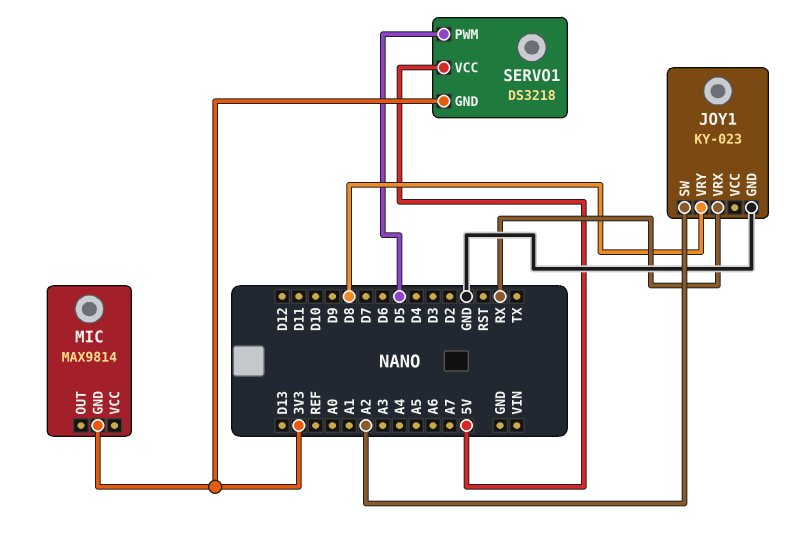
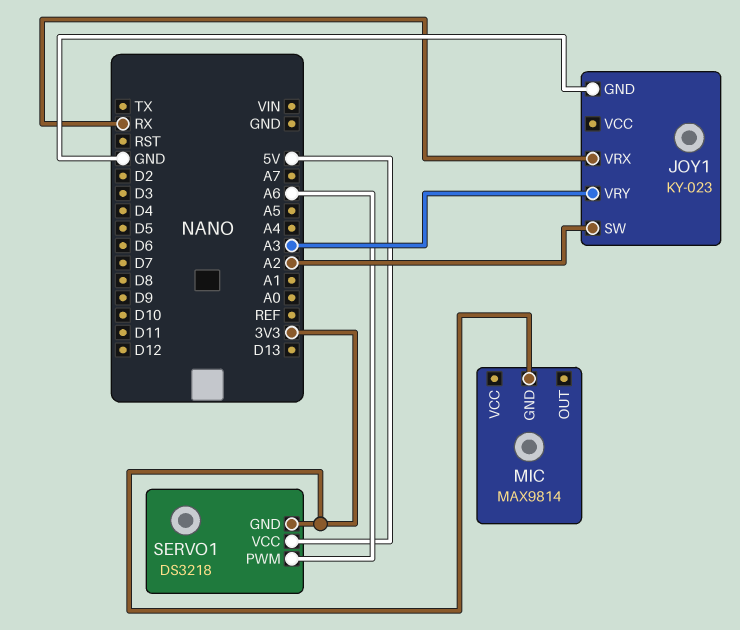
JOY1 pin VRY: D8 -> A3
SERVO1 pin PWM: D5 -> A6

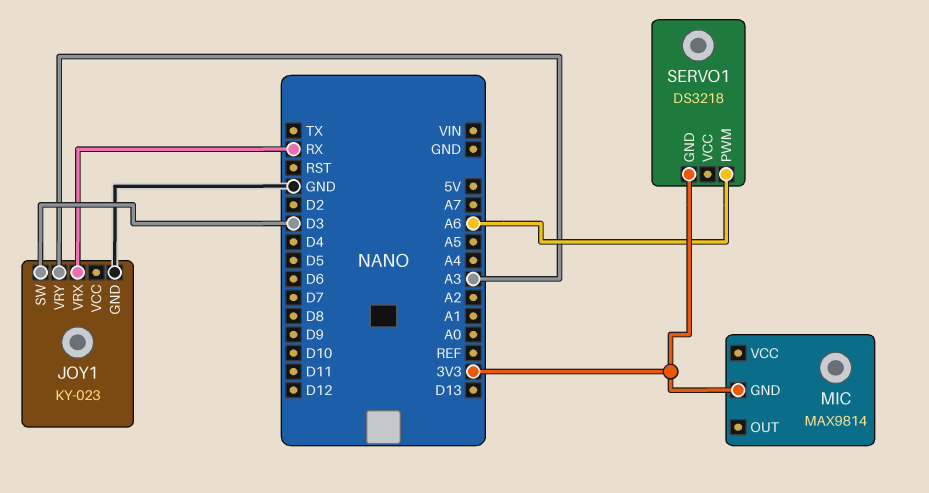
JOY1 pin SW: A2 -> D3
SERVO1 pin VCC: 5V -> none

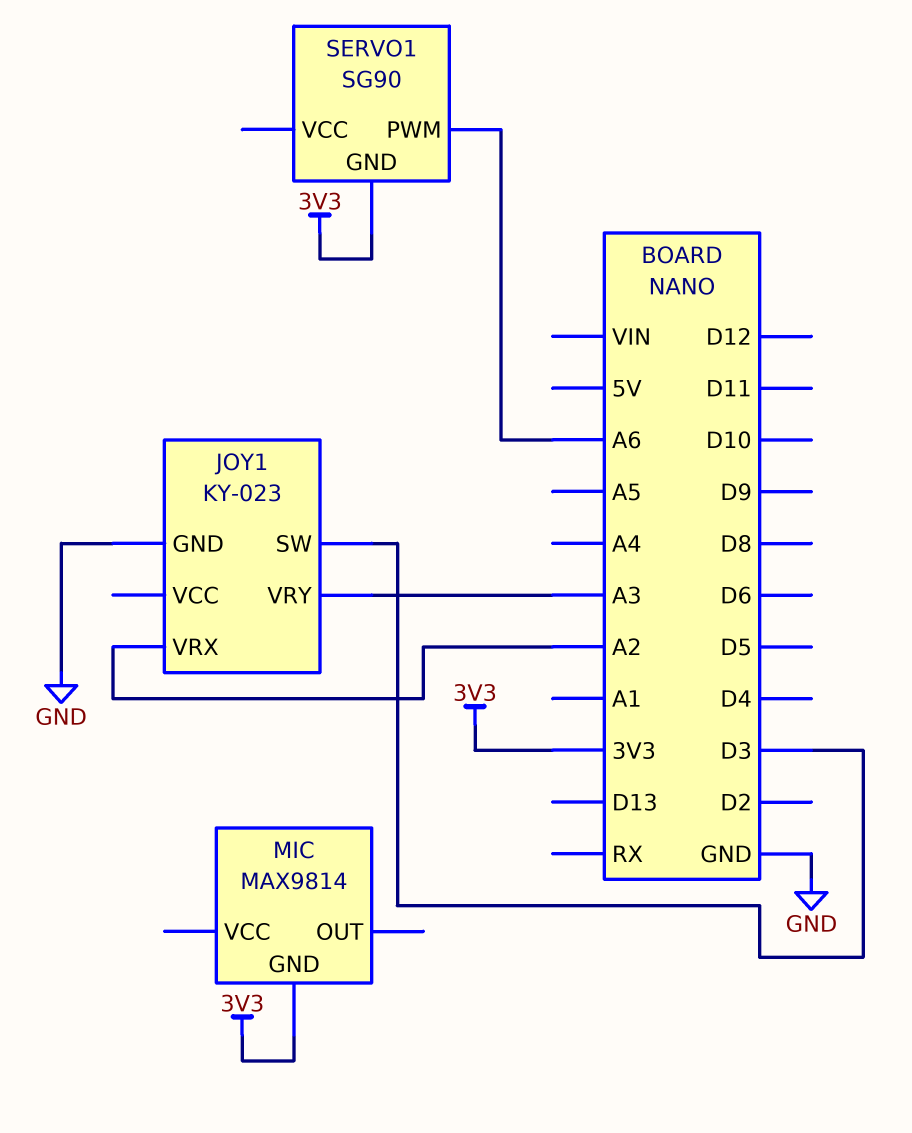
JOY1 pin VRX: RX -> A2
SERVO1: DS3218 -> SG90

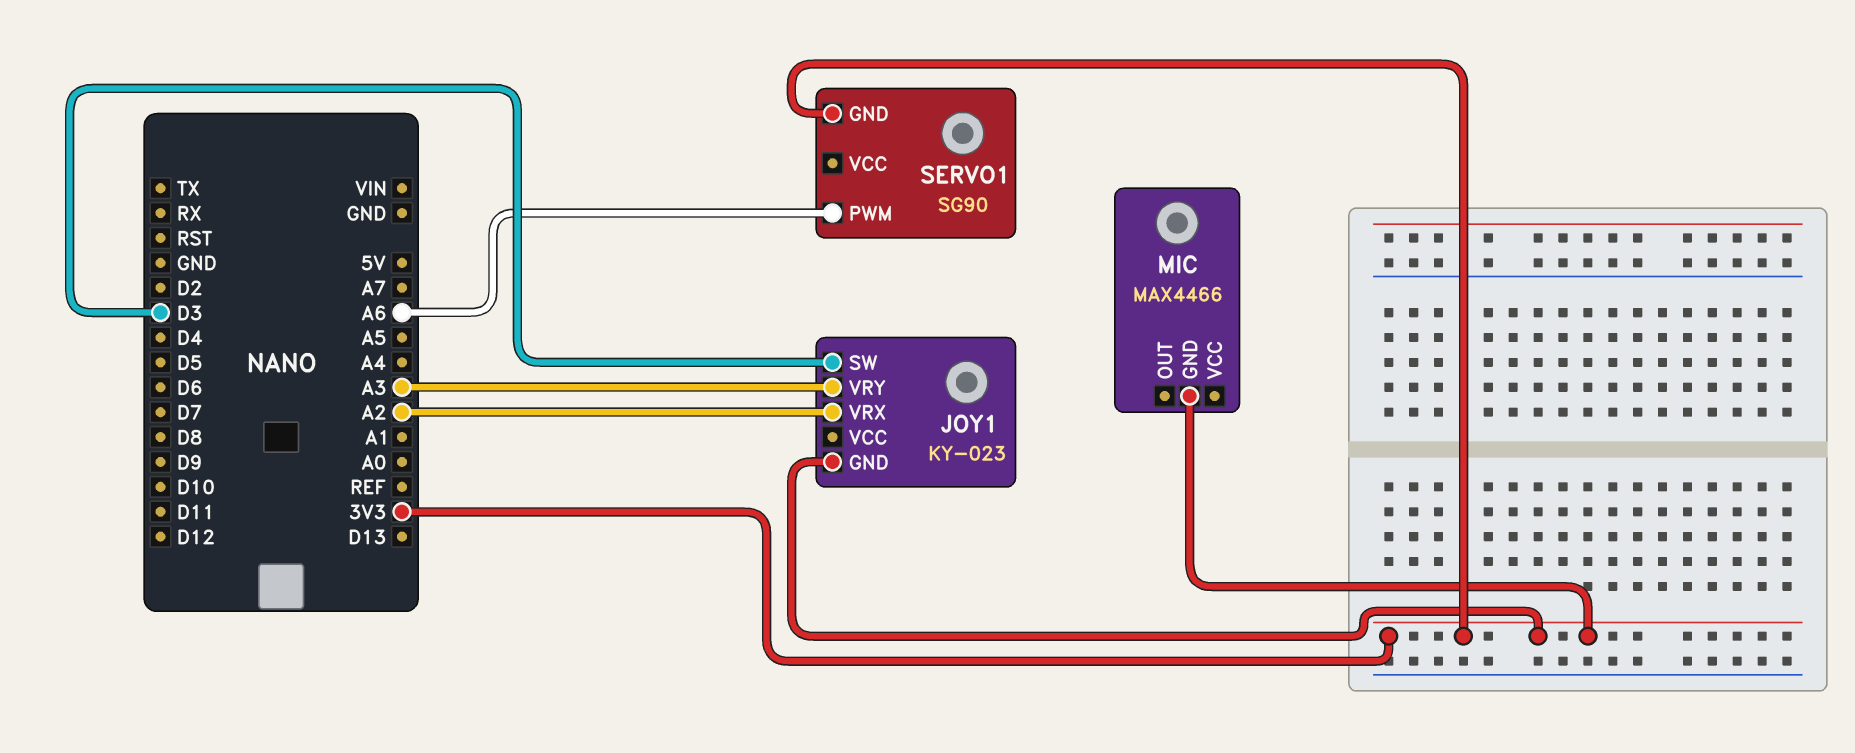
JOY1 pin GND: GND -> 3V3
MIC: MAX9814 -> MAX4466

